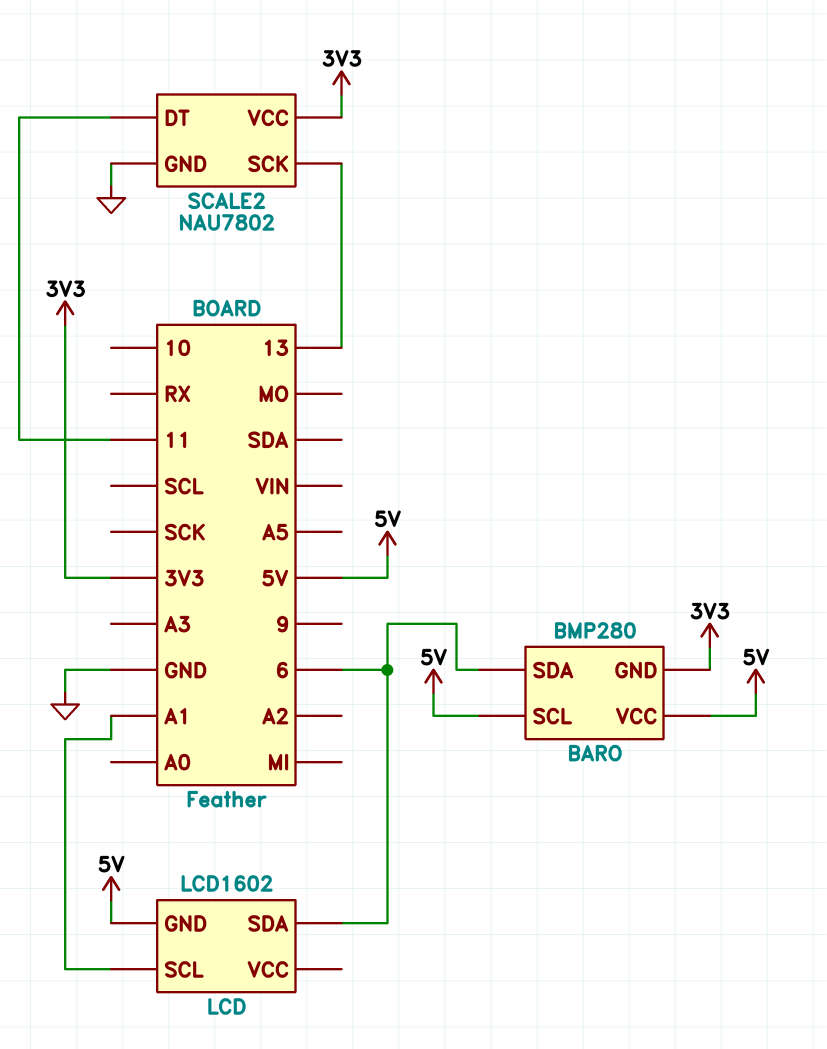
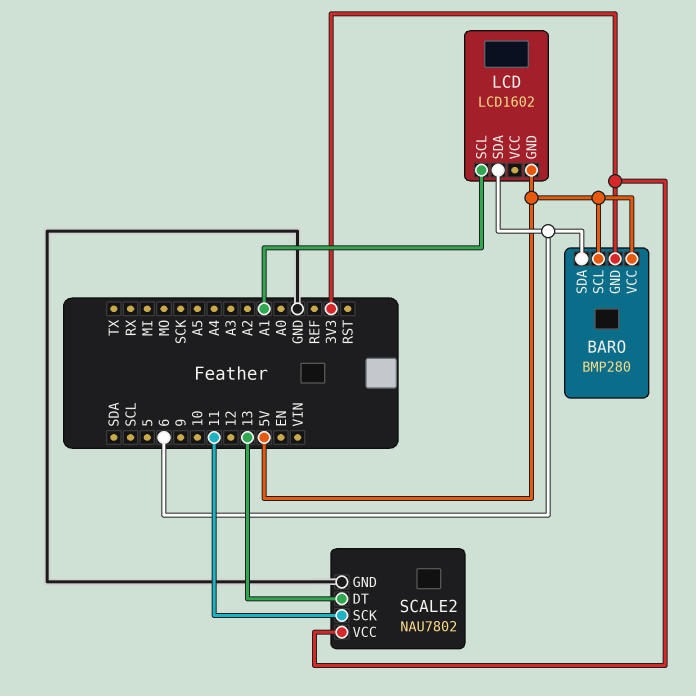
SCALE2 pin DT: 11 -> 13
SCALE2 pin SCK: 13 -> 11

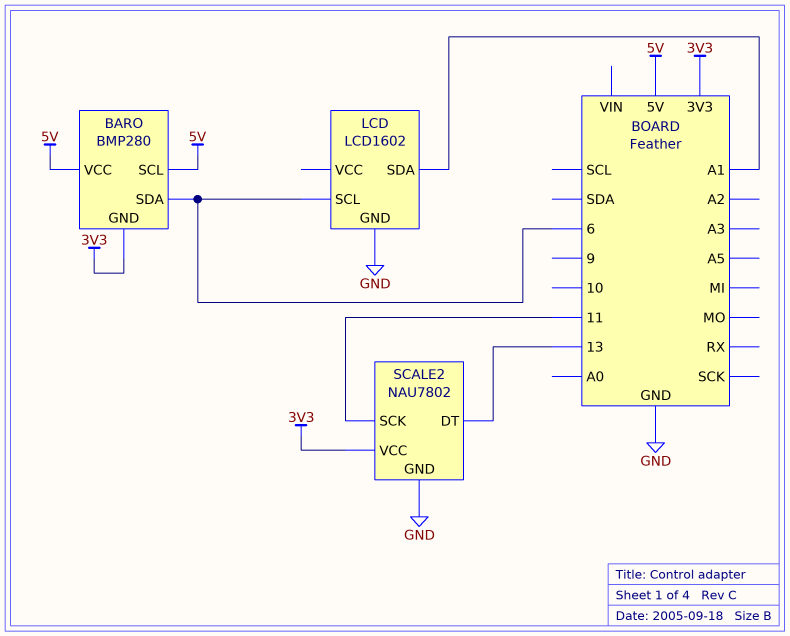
LCD pin GND: 5V -> GND
LCD pin SCL: A1 -> 6
LCD pin SDA: 6 -> A1

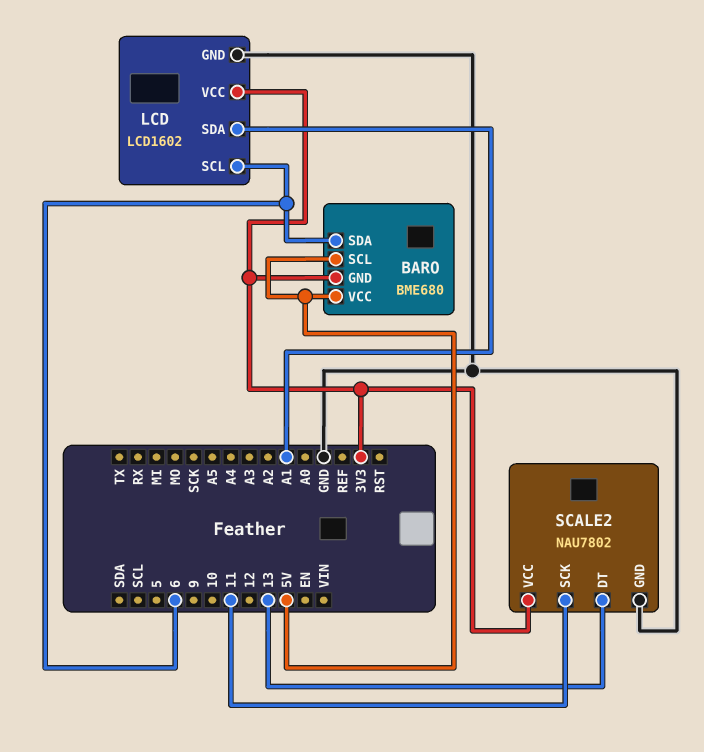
BARO: BMP280 -> BME680
LCD pin VCC: none -> 3V3

